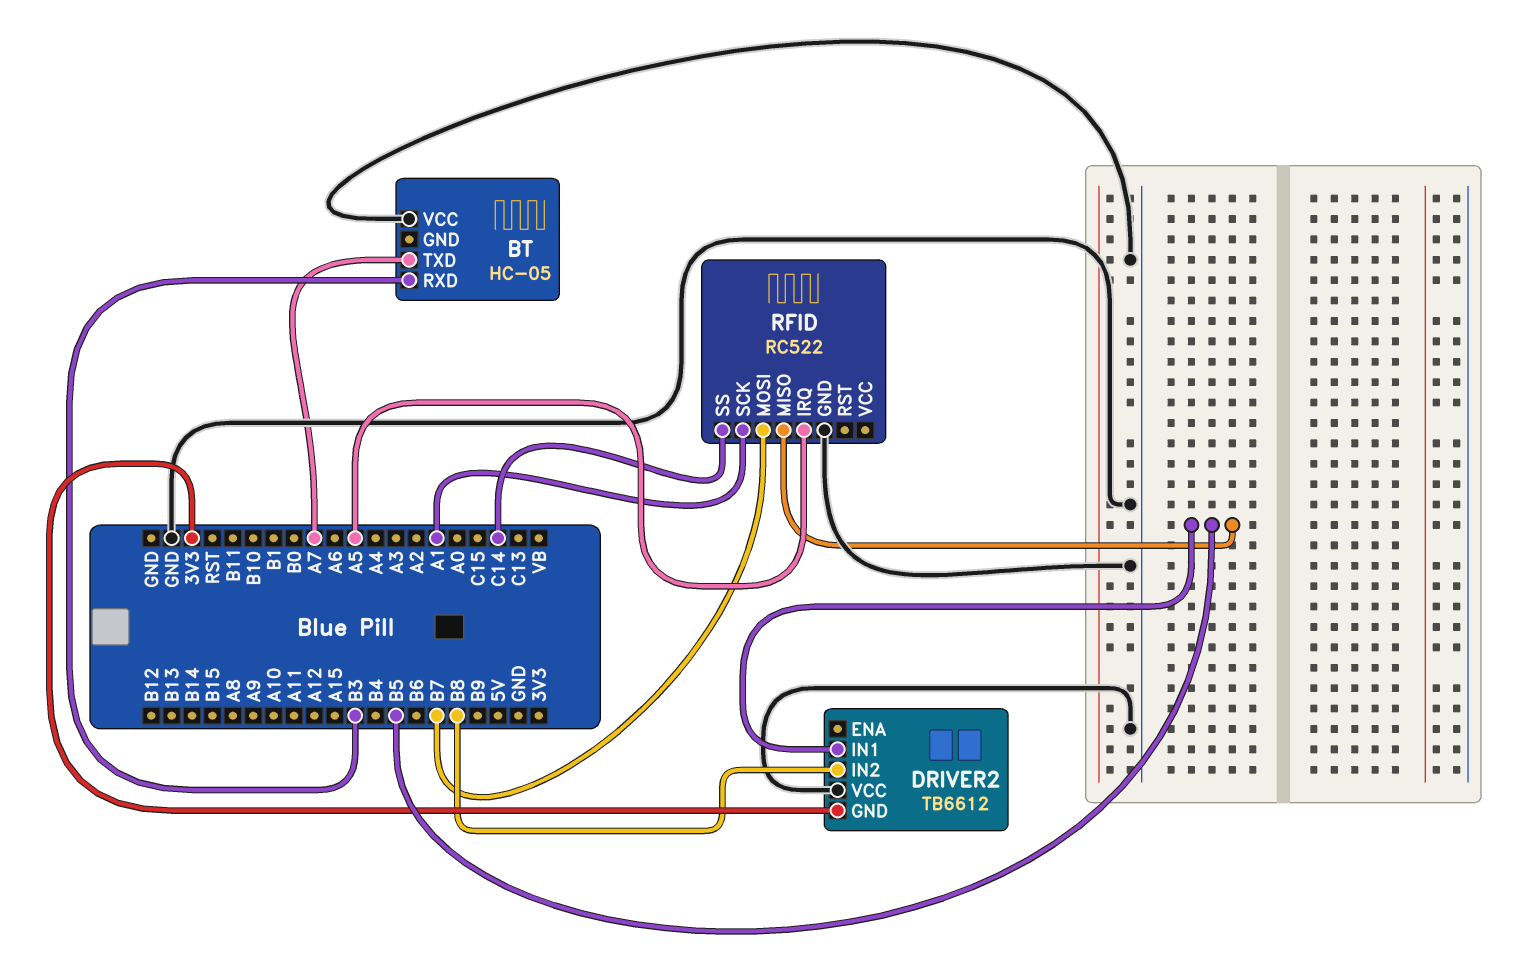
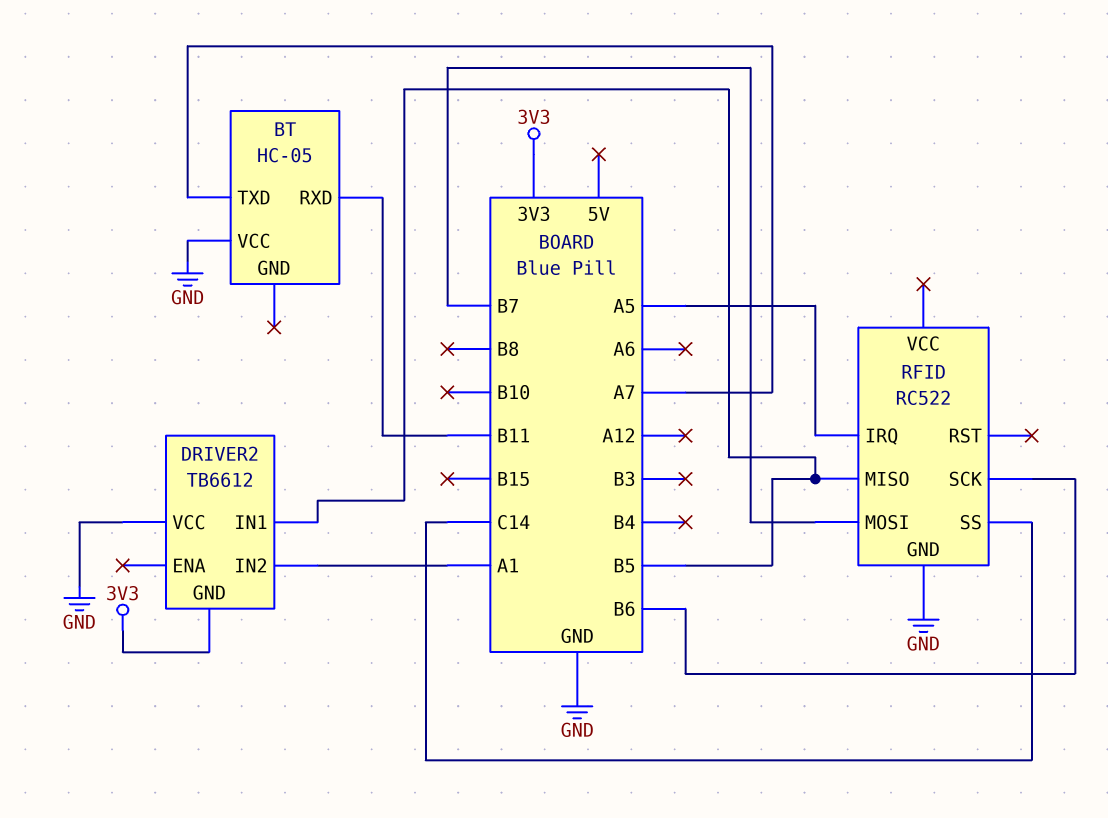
BT pin RXD: B3 -> B11
DRIVER2 pin IN2: B8 -> A1
RFID pin SCK: A1 -> B6

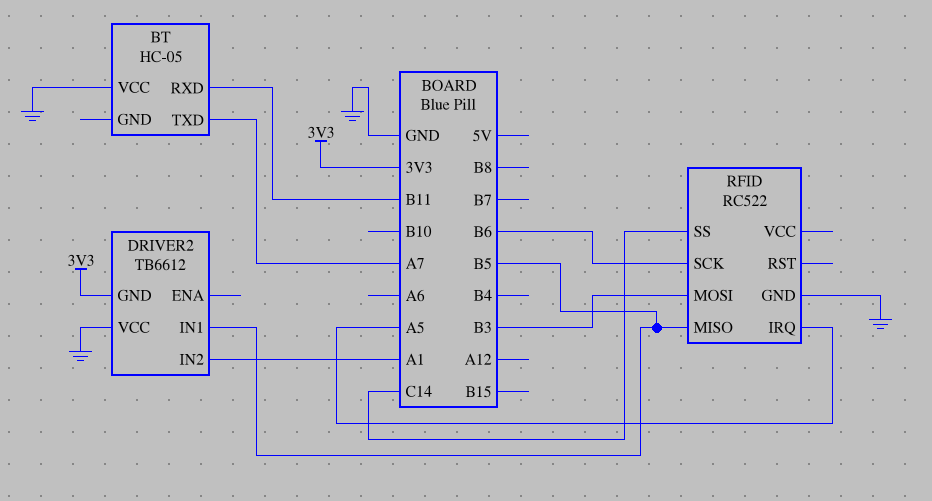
RFID pin MOSI: B7 -> B3

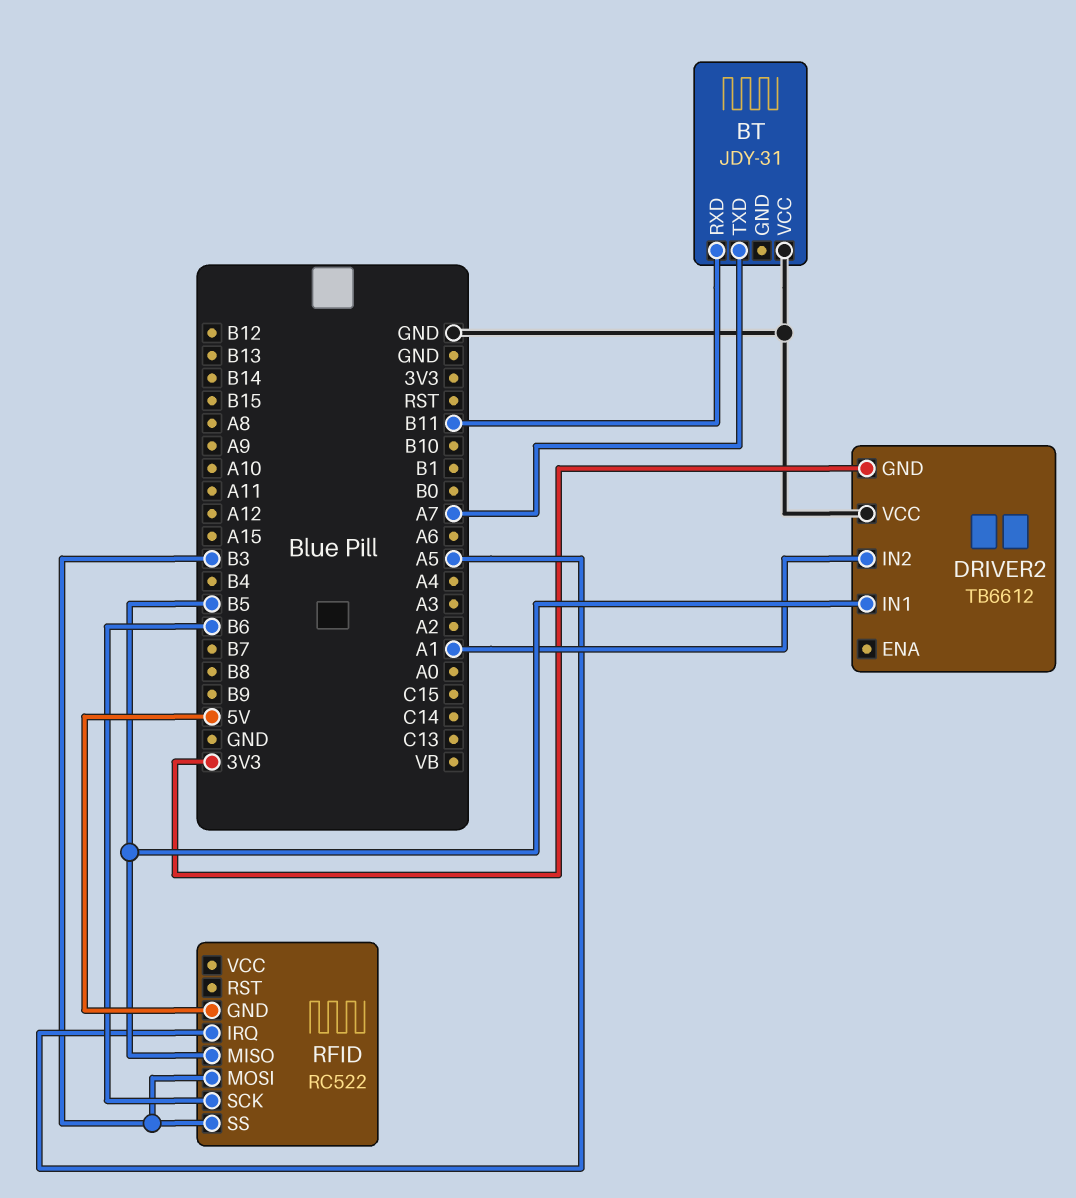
BT: HC-05 -> JDY-31
RFID pin GND: GND -> 5V
RFID pin SS: C14 -> B3

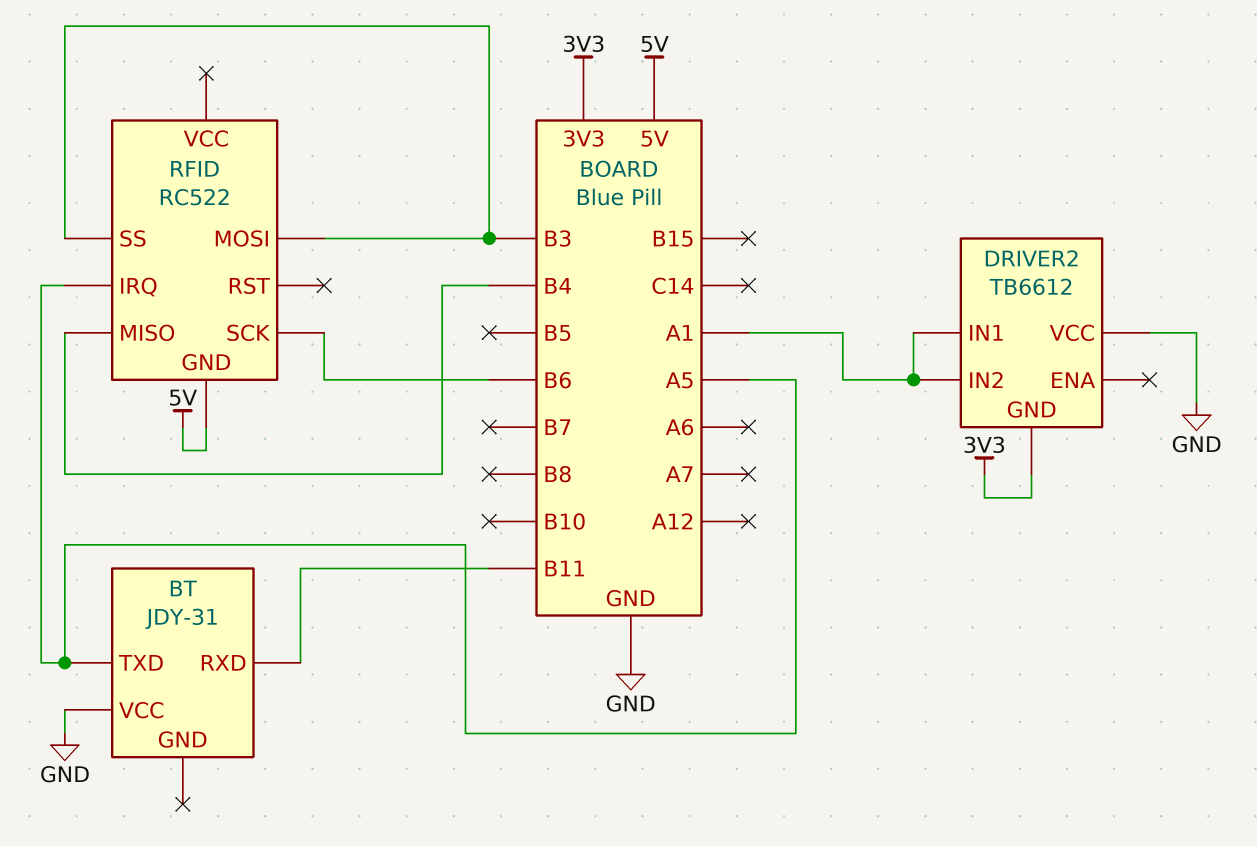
BT pin TXD: A7 -> A5
DRIVER2 pin IN1: B5 -> A1
RFID pin MISO: B5 -> B4

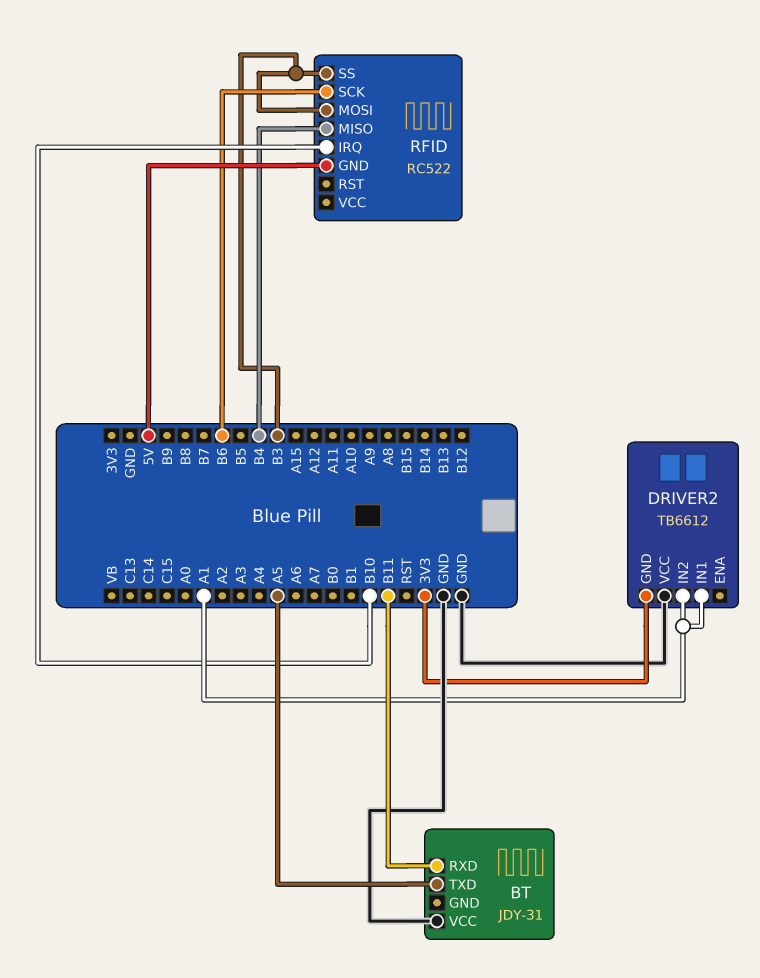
RFID pin IRQ: A5 -> B10

